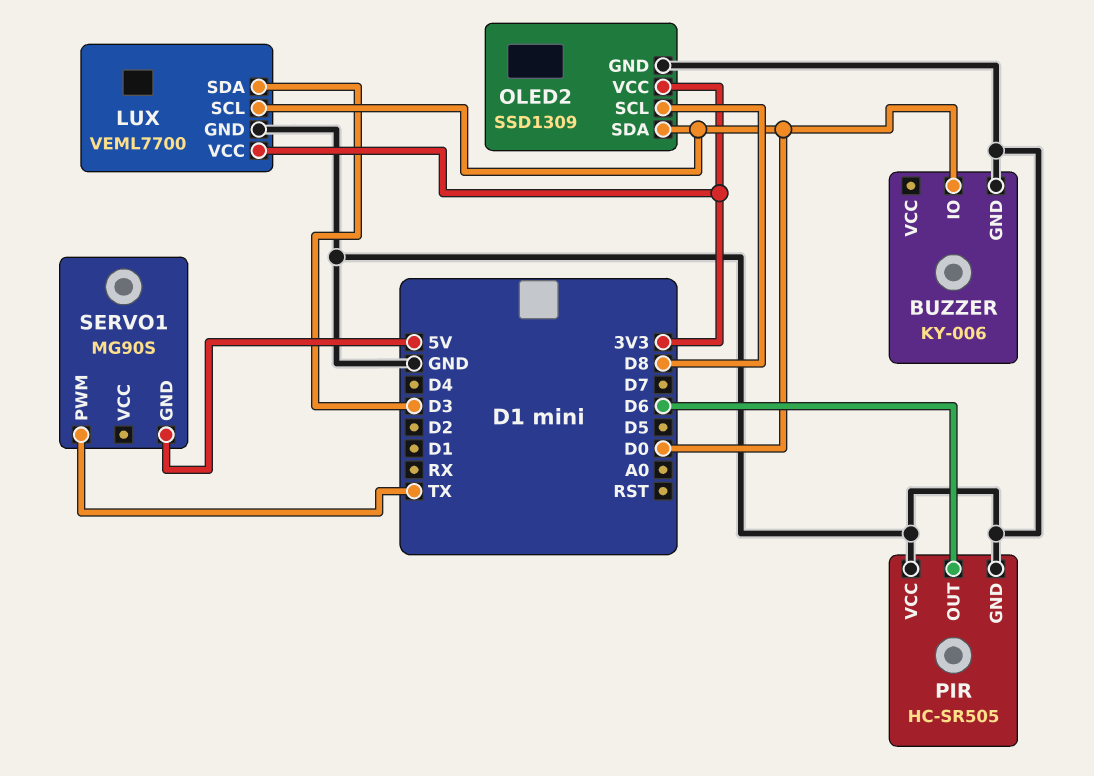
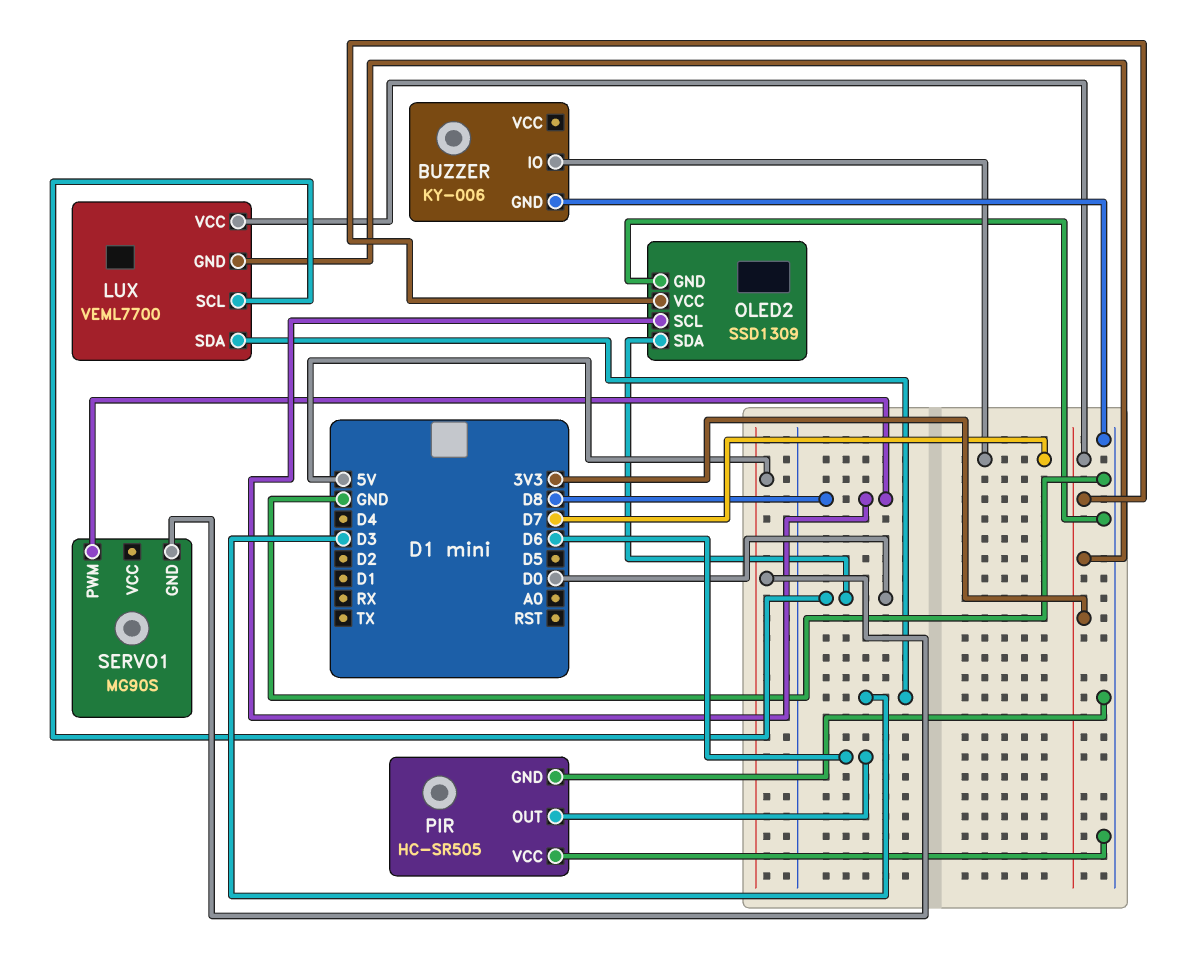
BUZZER pin IO: D0 -> D7
LUX pin GND: GND -> 3V3
SERVO1 pin PWM: TX -> D8

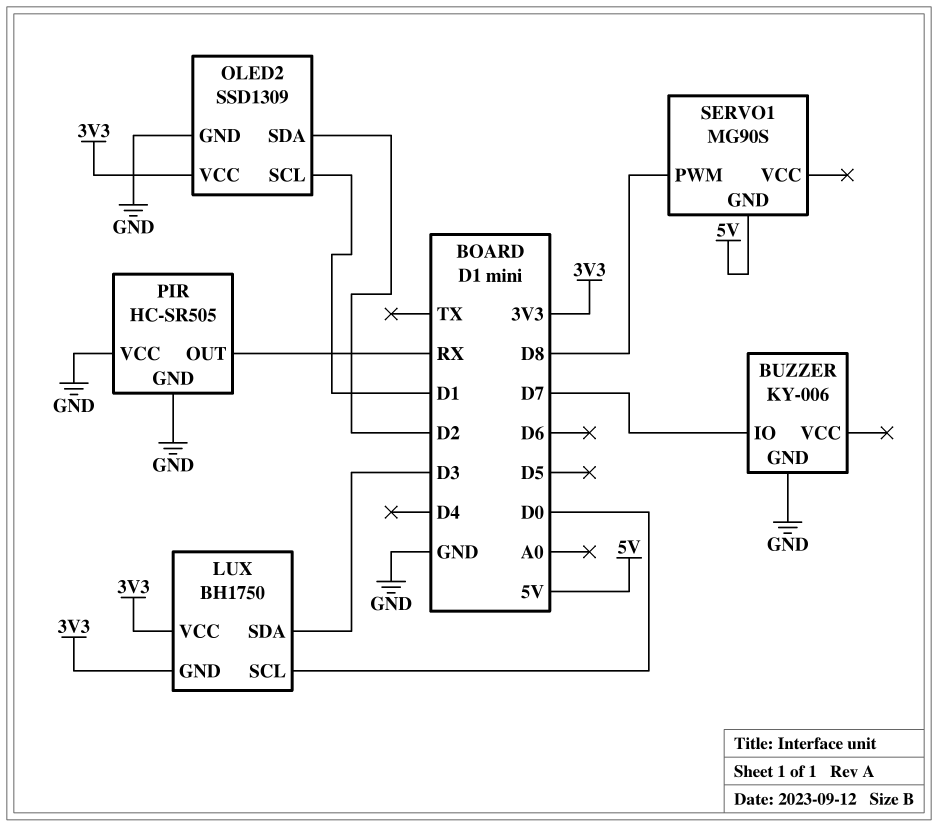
LUX: VEML7700 -> BH1750
OLED2 pin SCL: D8 -> D1
OLED2 pin SDA: D0 -> D2
PIR pin OUT: D6 -> RX

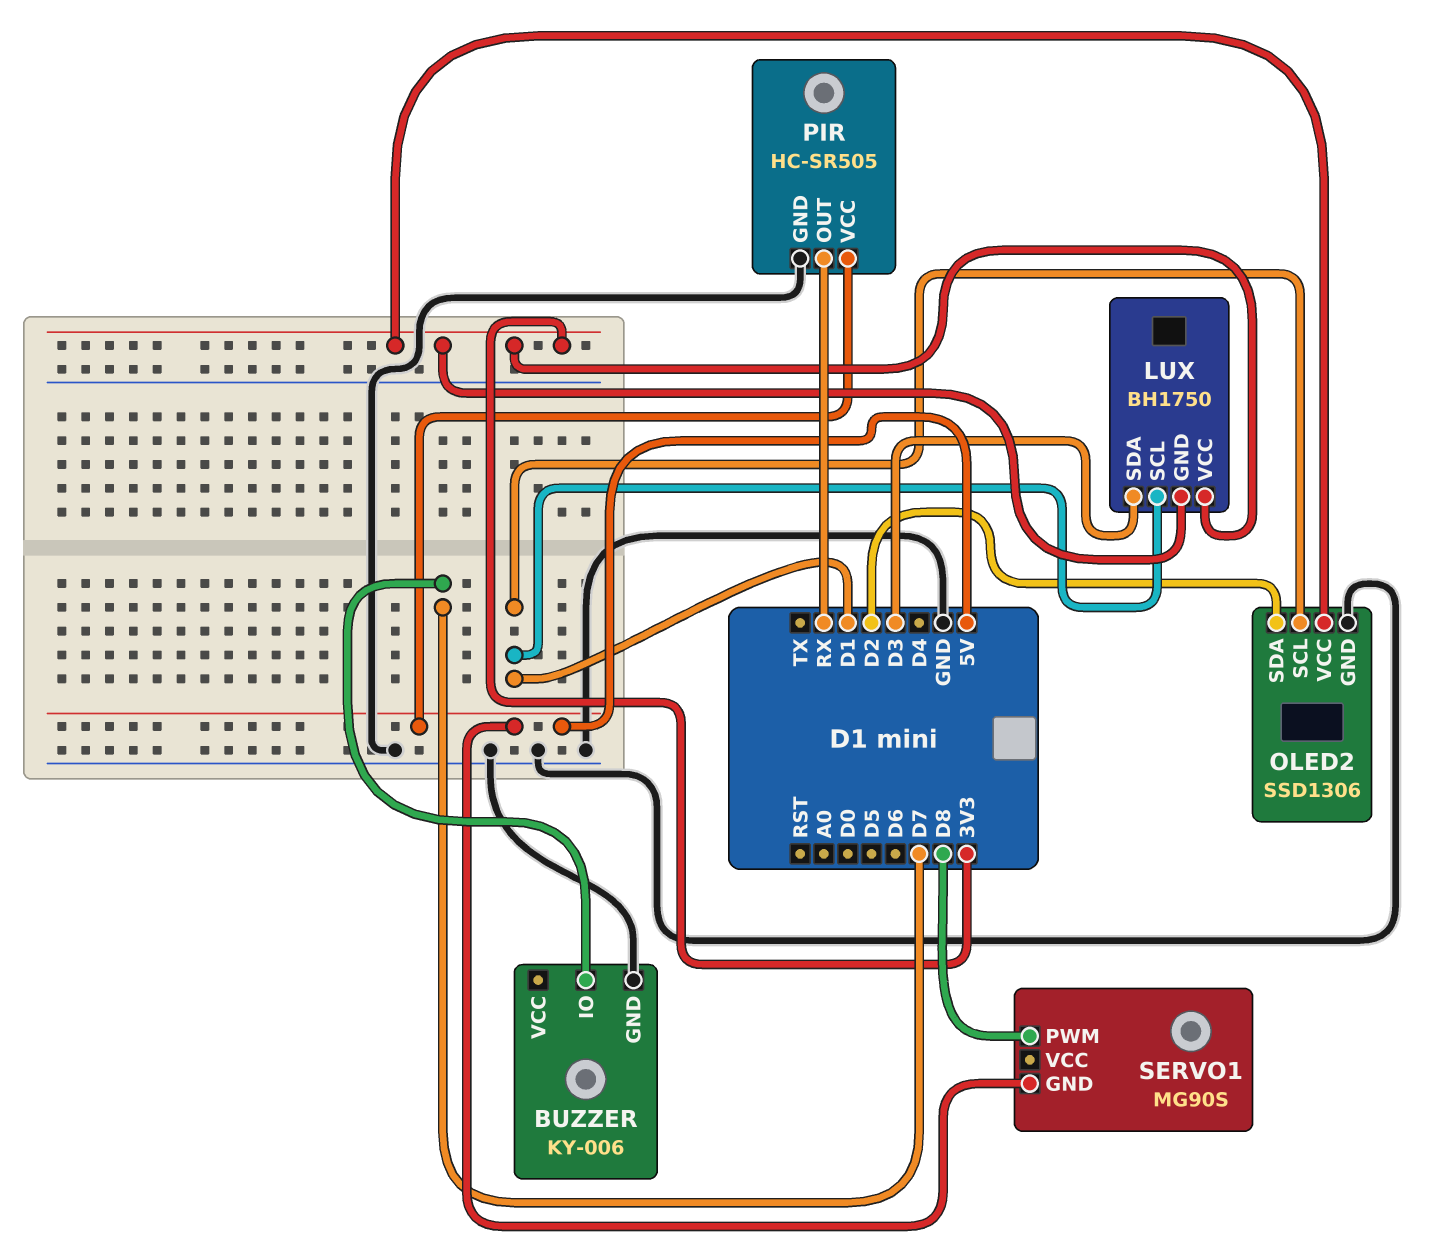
LUX pin SCL: D0 -> D1
OLED2: SSD1309 -> SSD1306
PIR pin VCC: GND -> 5V

